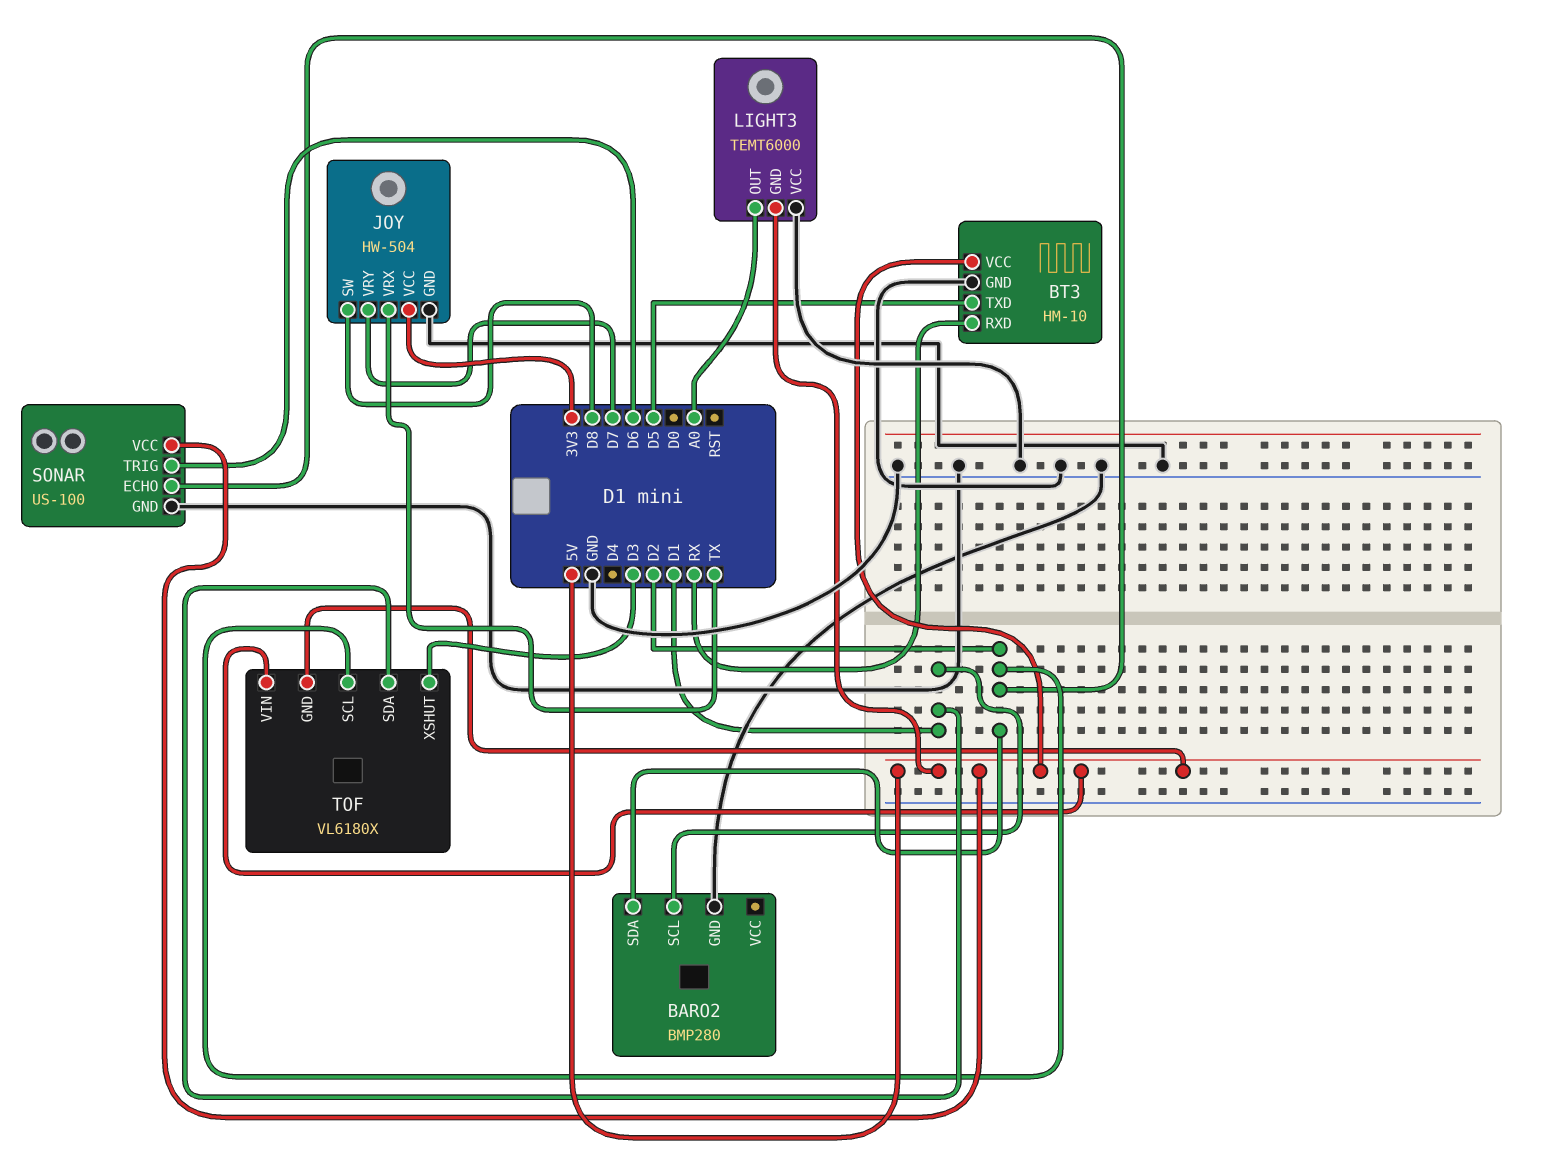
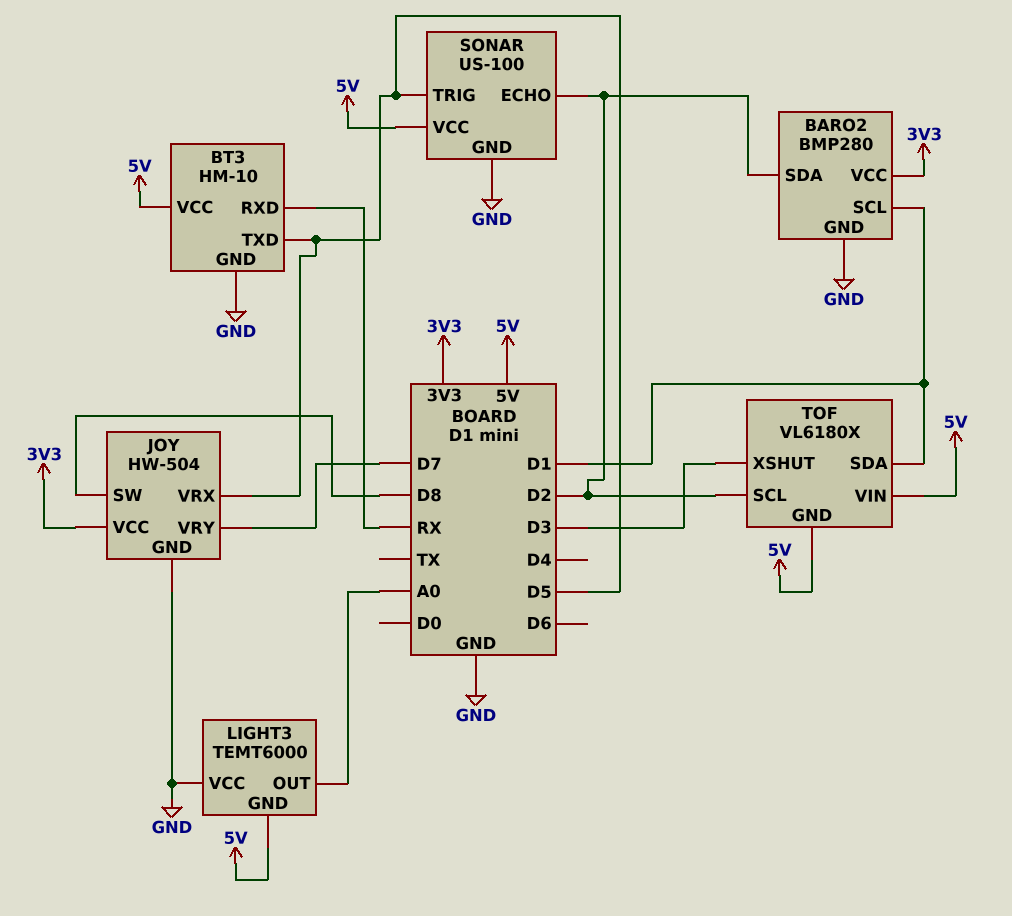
BARO2 pin VCC: none -> 3V3
JOY pin VRX: TX -> D5
SONAR pin TRIG: D6 -> D5

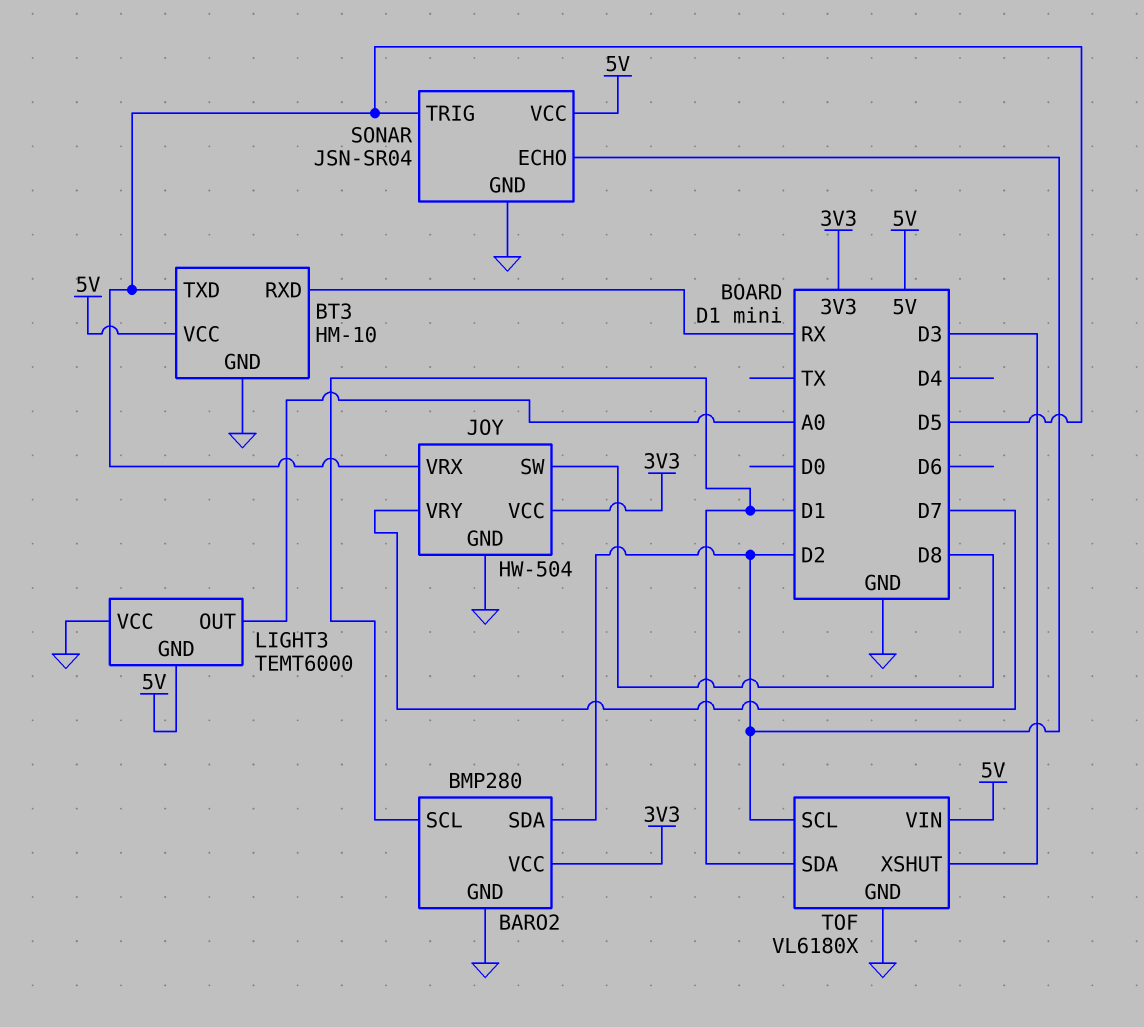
SONAR: US-100 -> JSN-SR04
TOF pin GND: 5V -> GND

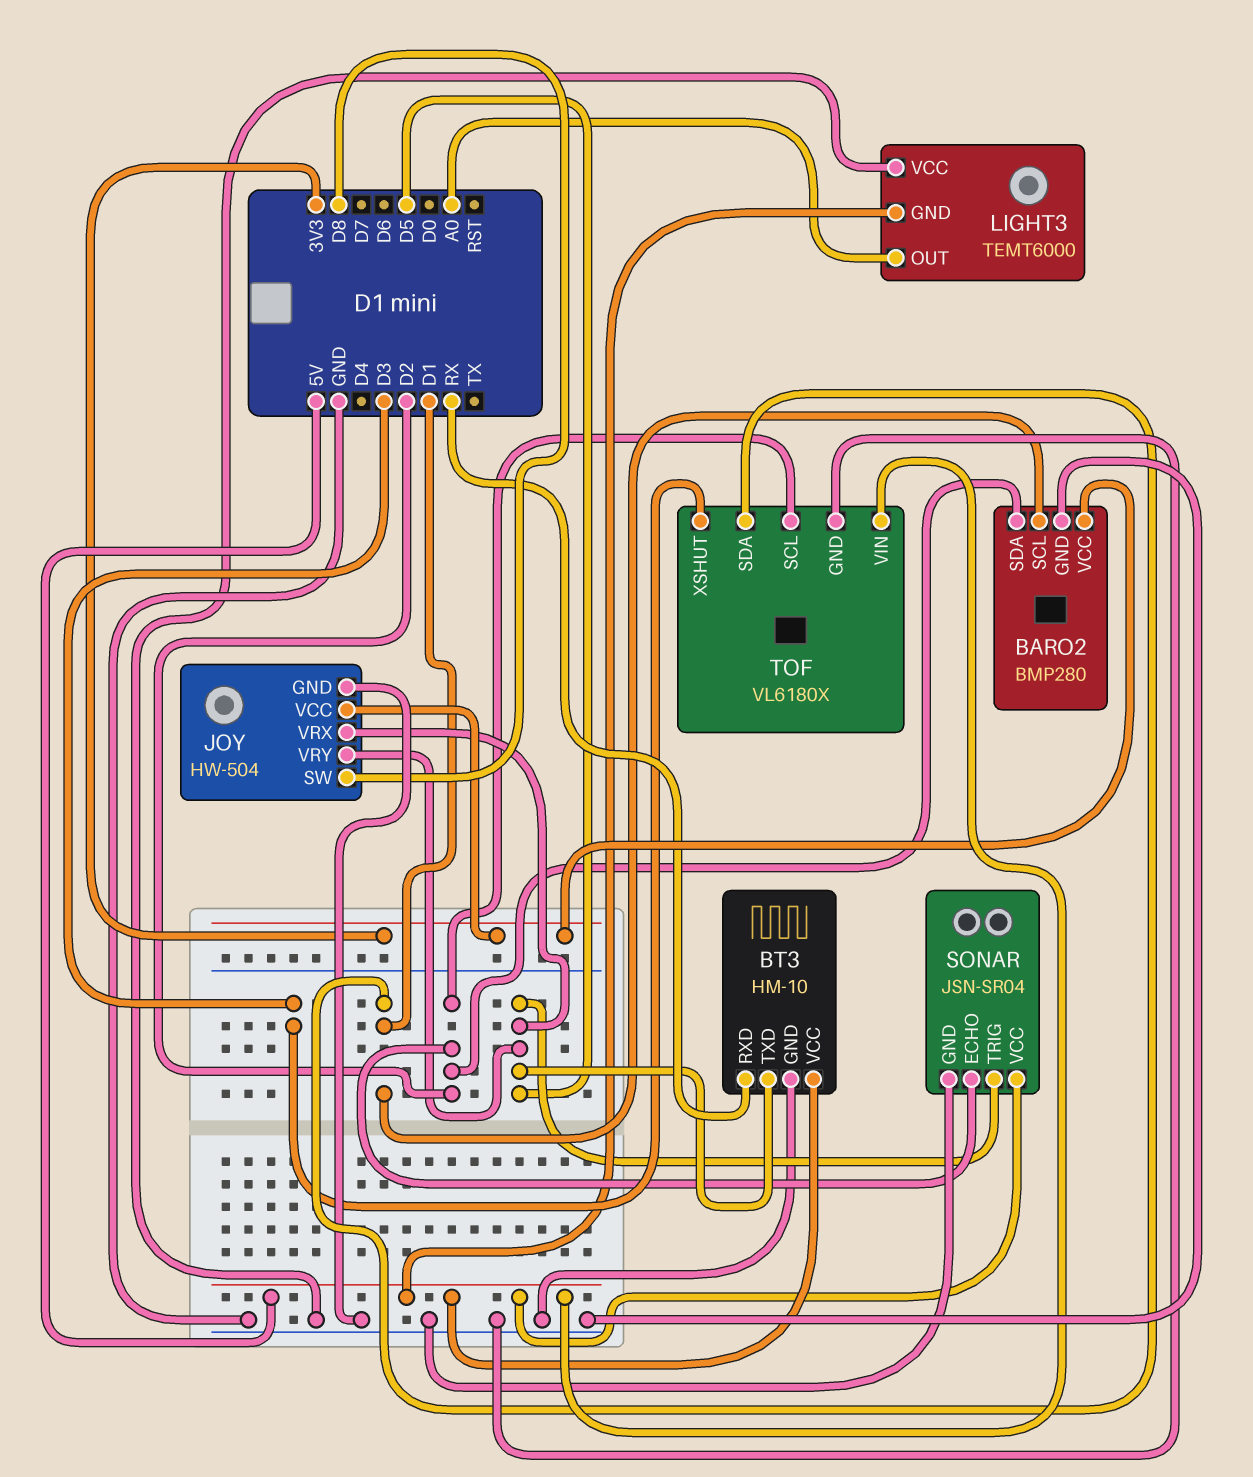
JOY pin VRY: D7 -> D5

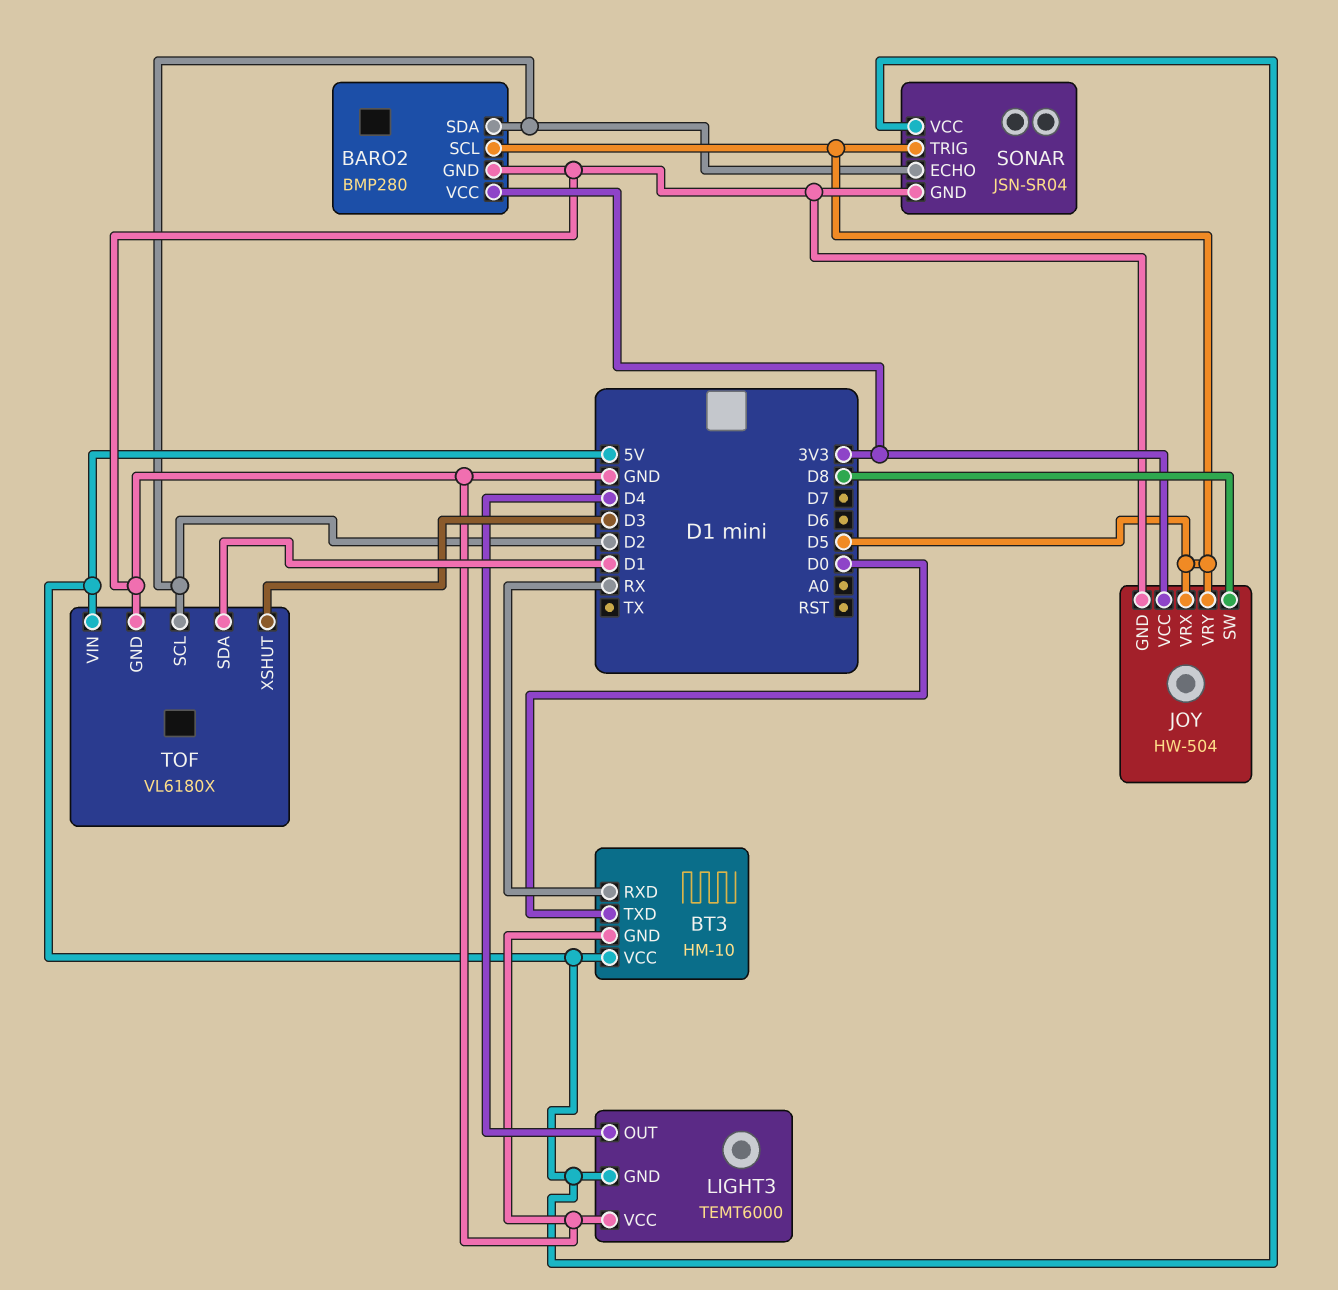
BARO2 pin SCL: D1 -> D5
BT3 pin TXD: D5 -> D0
LIGHT3 pin OUT: A0 -> D4

